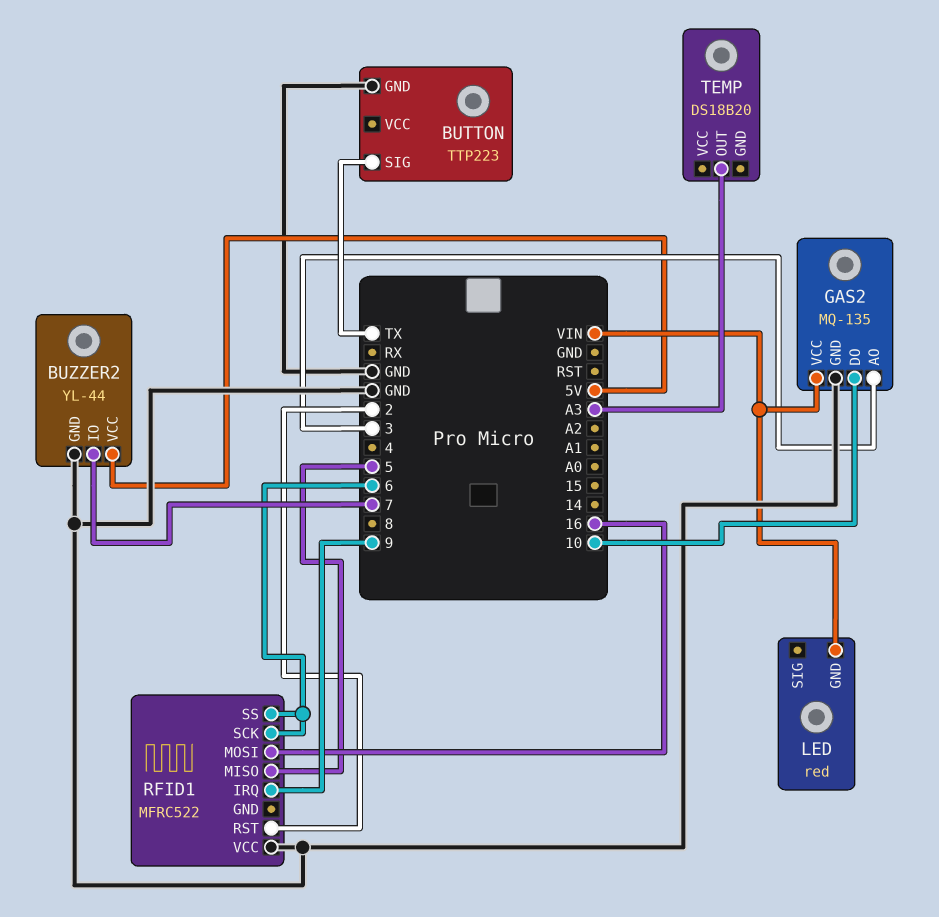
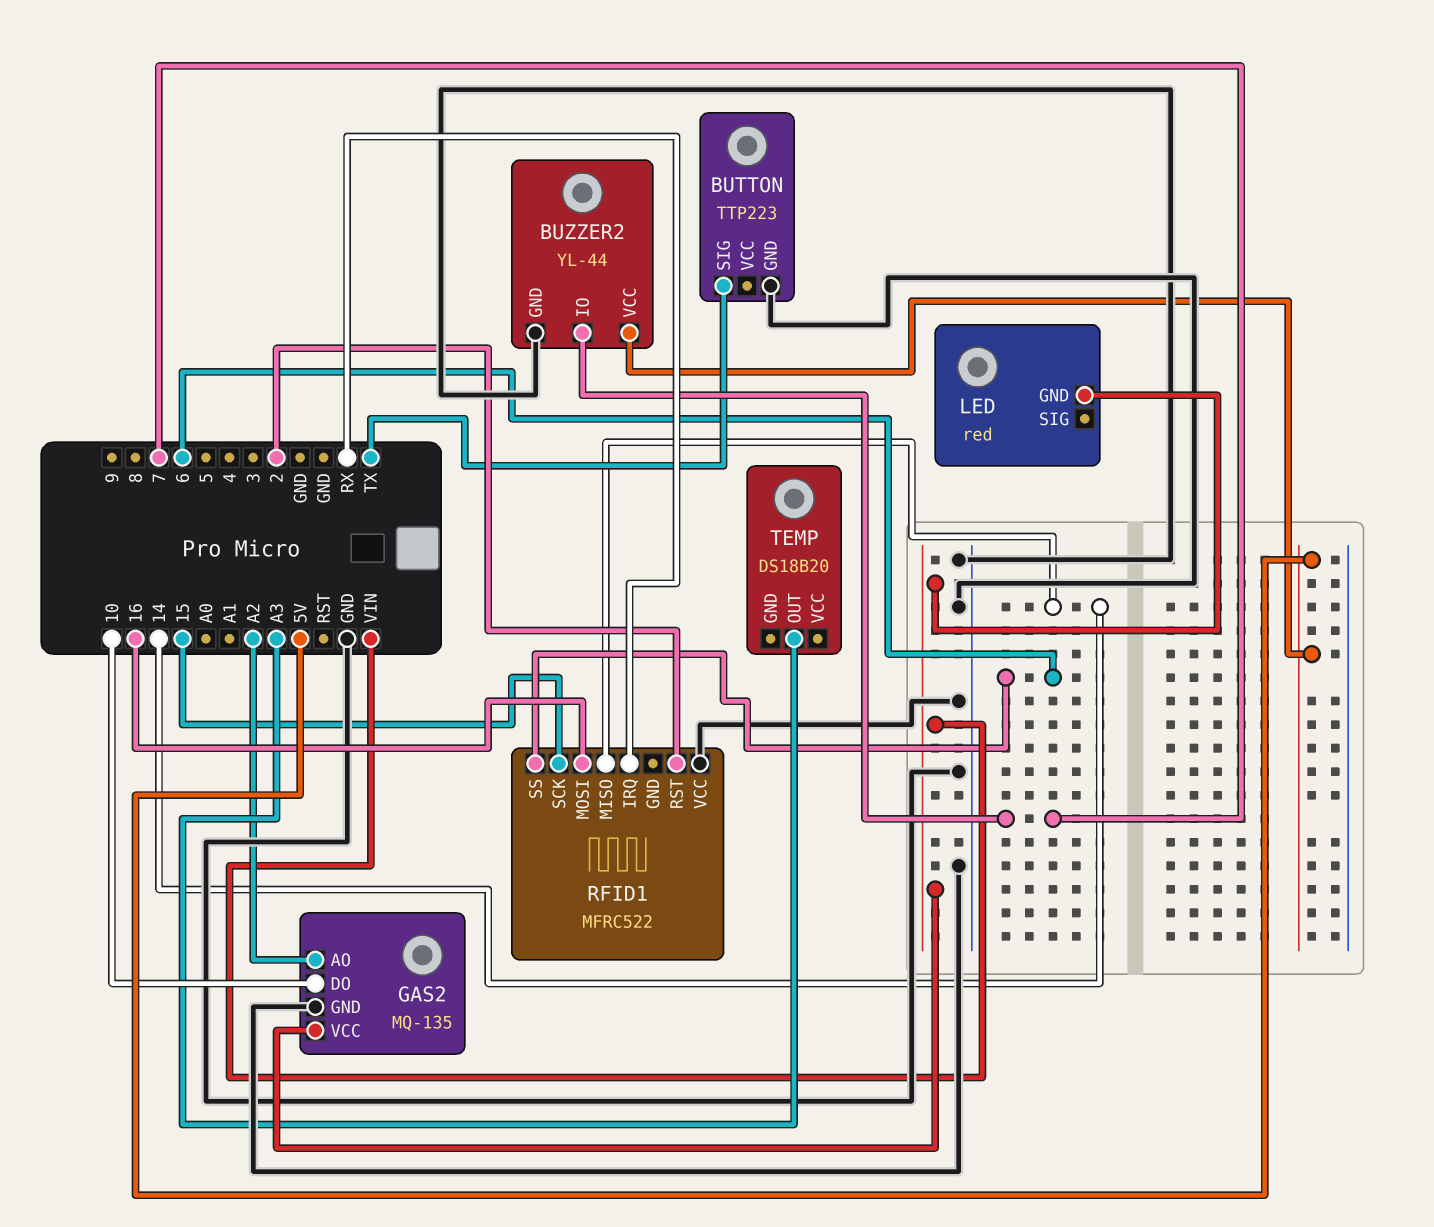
GAS2 pin AO: 3 -> A2
RFID1 pin IRQ: 9 -> RX
RFID1 pin MISO: 5 -> 14
RFID1 pin SCK: 6 -> 15

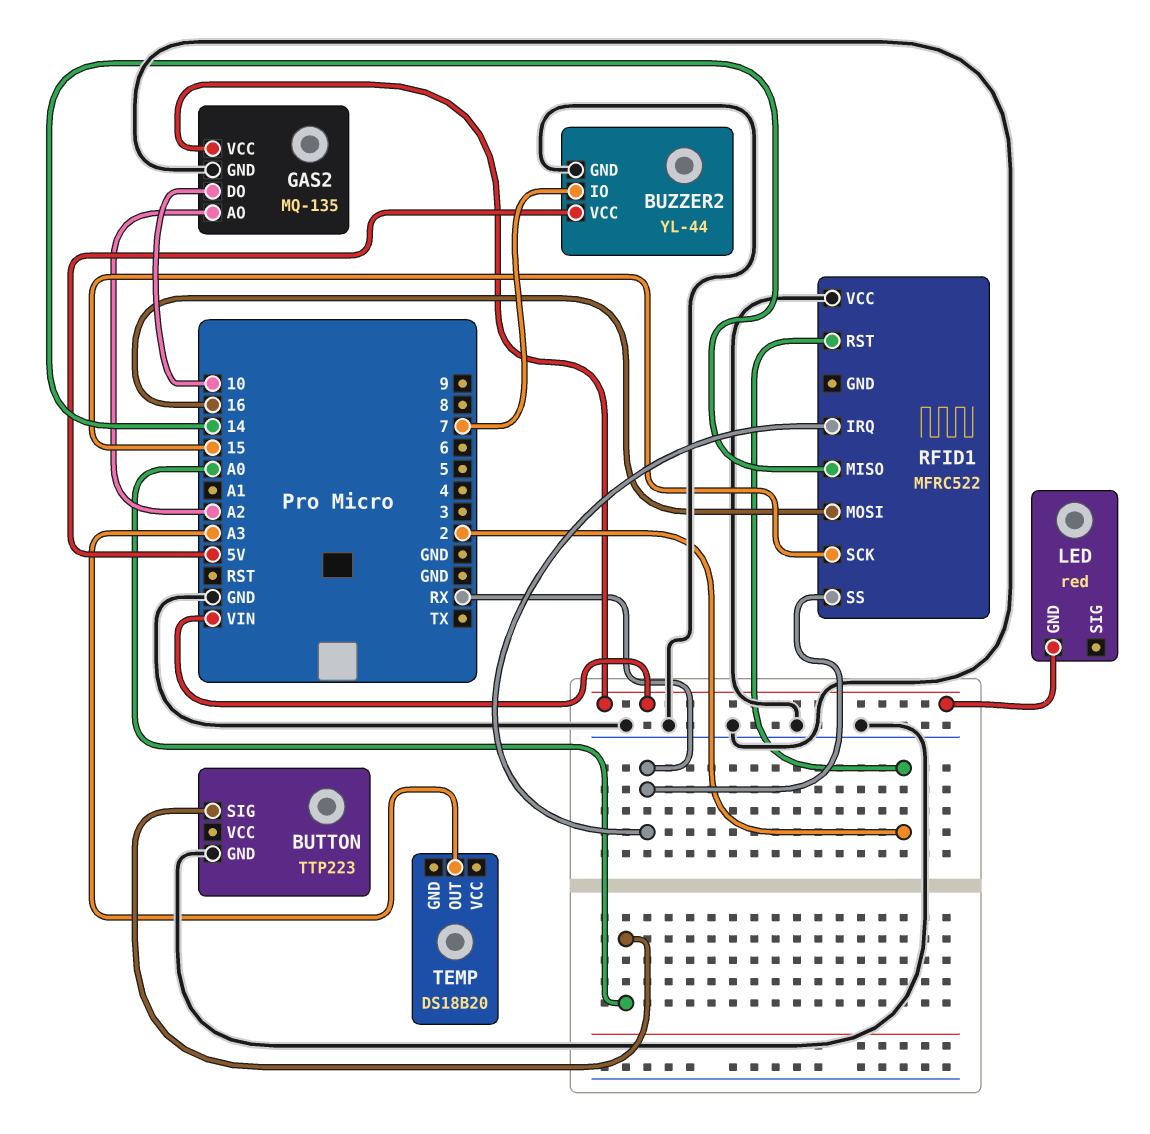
BUTTON pin SIG: TX -> A0
RFID1 pin SS: 6 -> RX

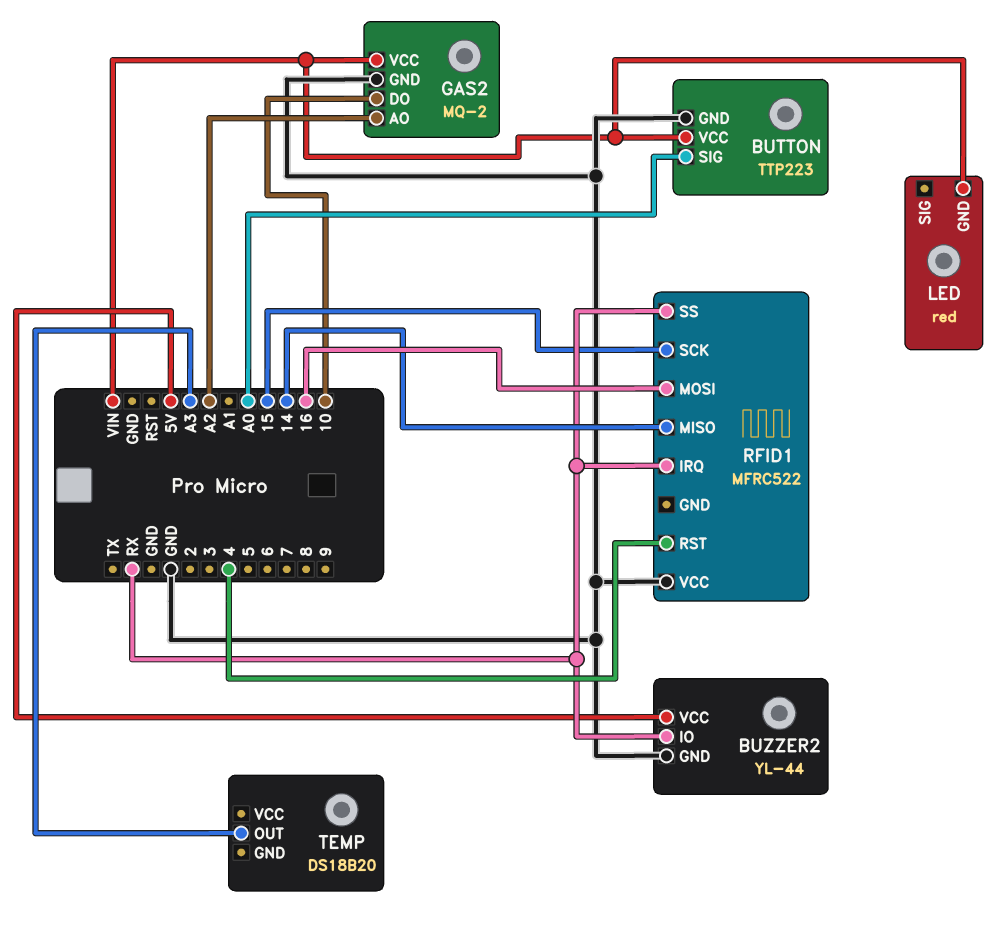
BUTTON pin VCC: none -> VIN
BUZZER2 pin IO: 7 -> RX
GAS2: MQ-135 -> MQ-2
RFID1 pin RST: 2 -> 4

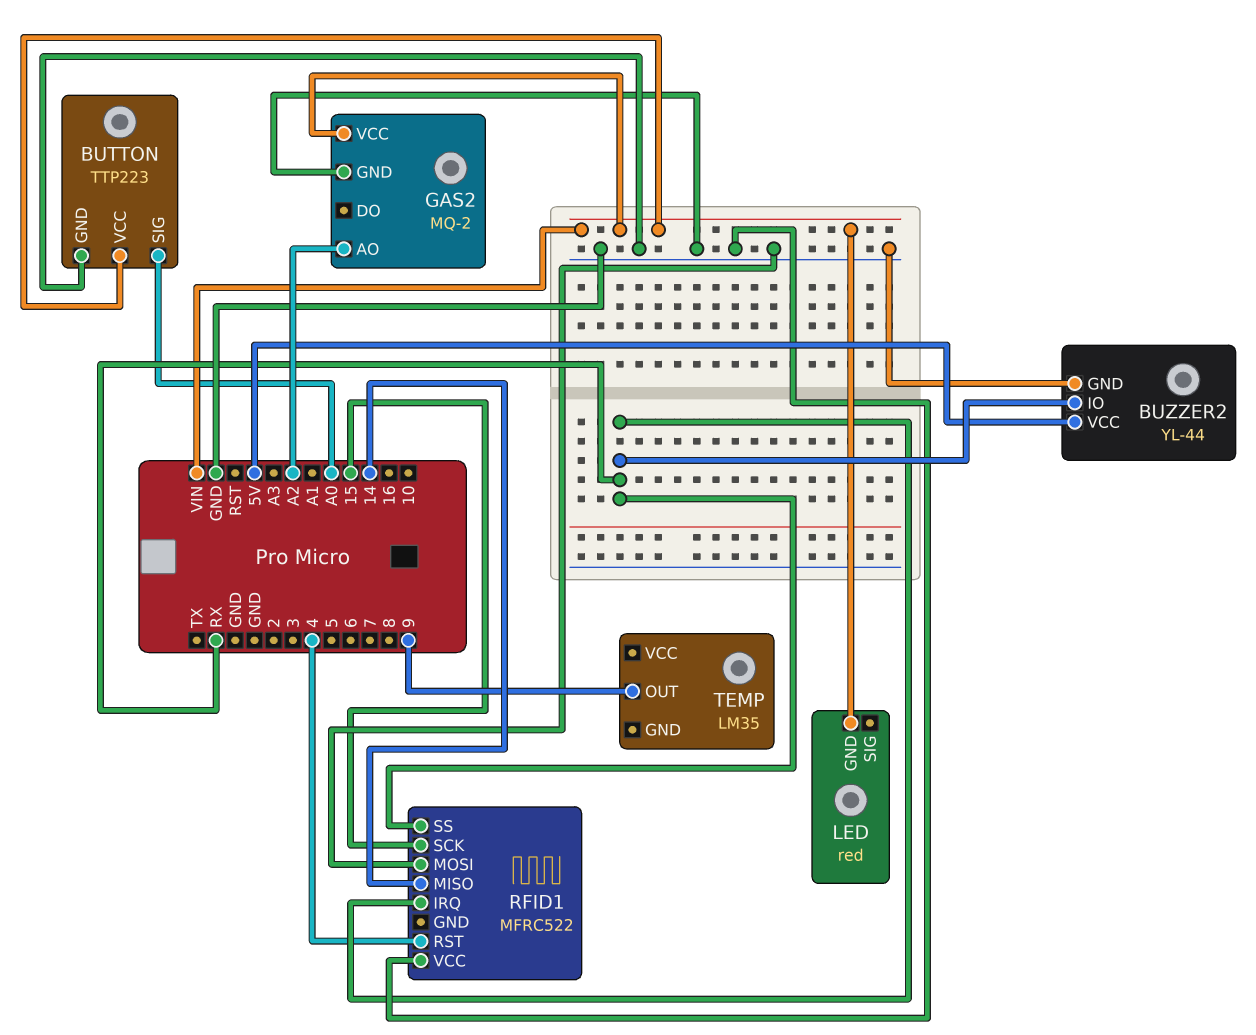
GAS2 pin DO: 10 -> none
RFID1 pin MOSI: 16 -> GND
TEMP: DS18B20 -> LM35
TEMP pin OUT: A3 -> 9

